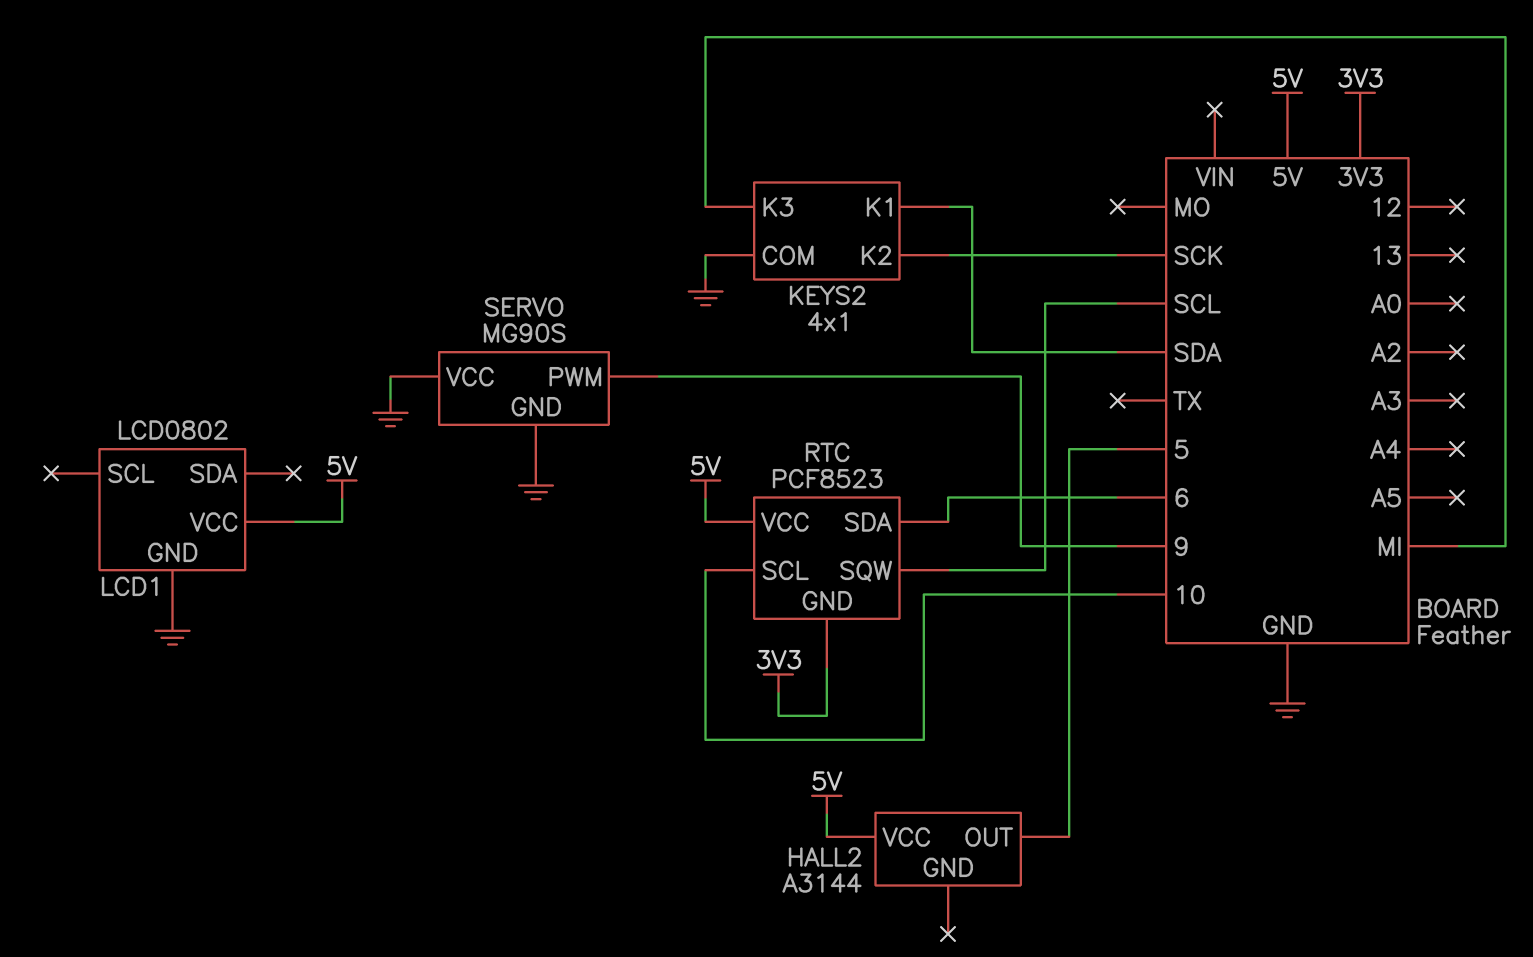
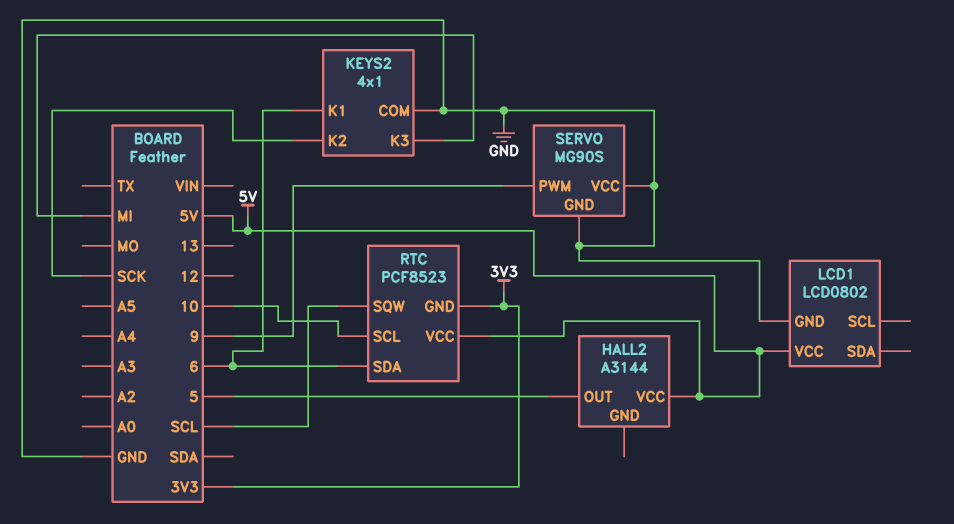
KEYS2 pin K1: SDA -> 6

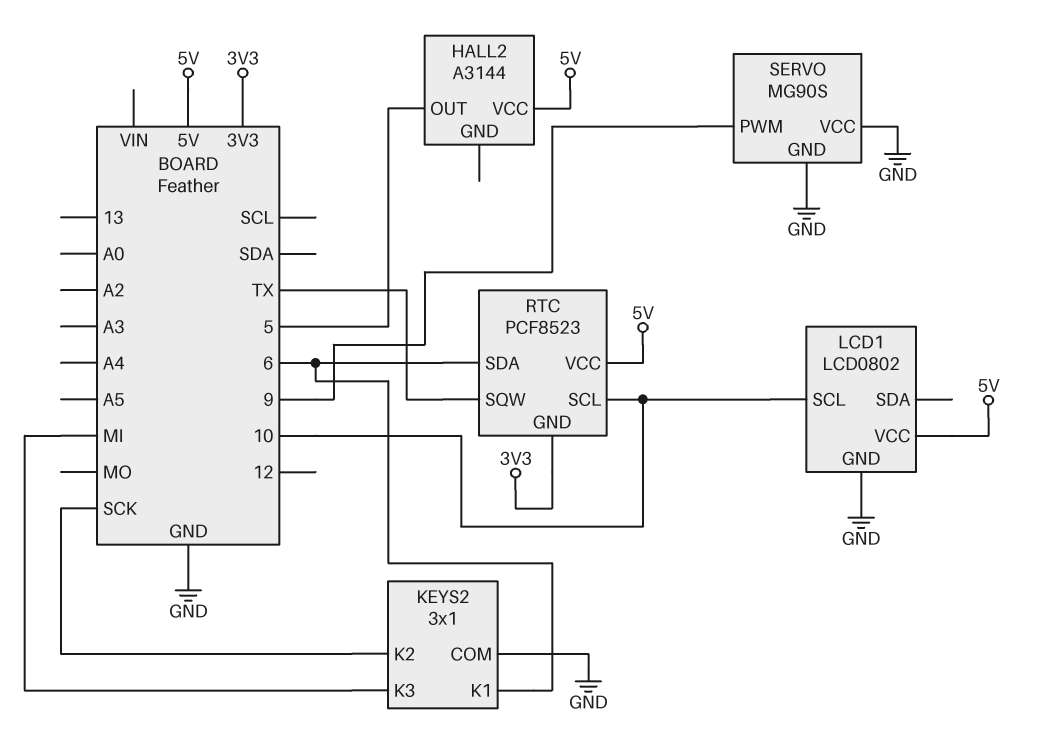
KEYS2: 4x1 -> 3x1
LCD1 pin SCL: none -> 10
RTC pin SQW: SCL -> TX

